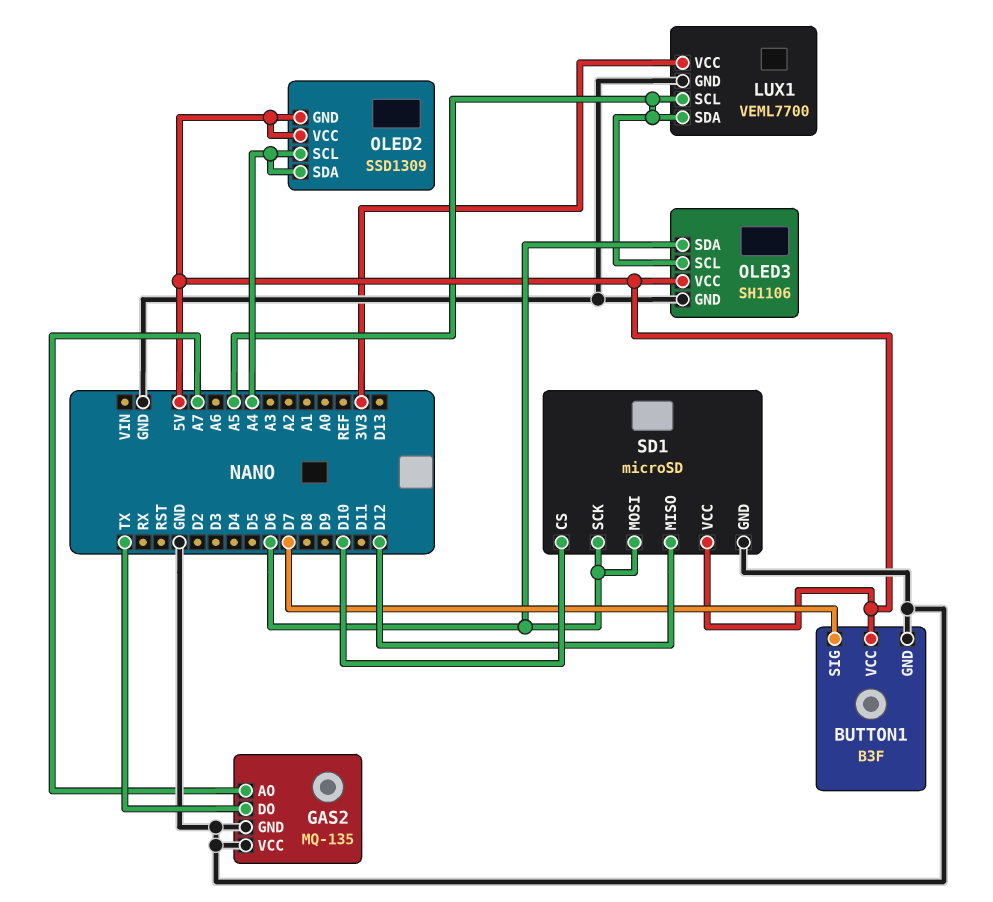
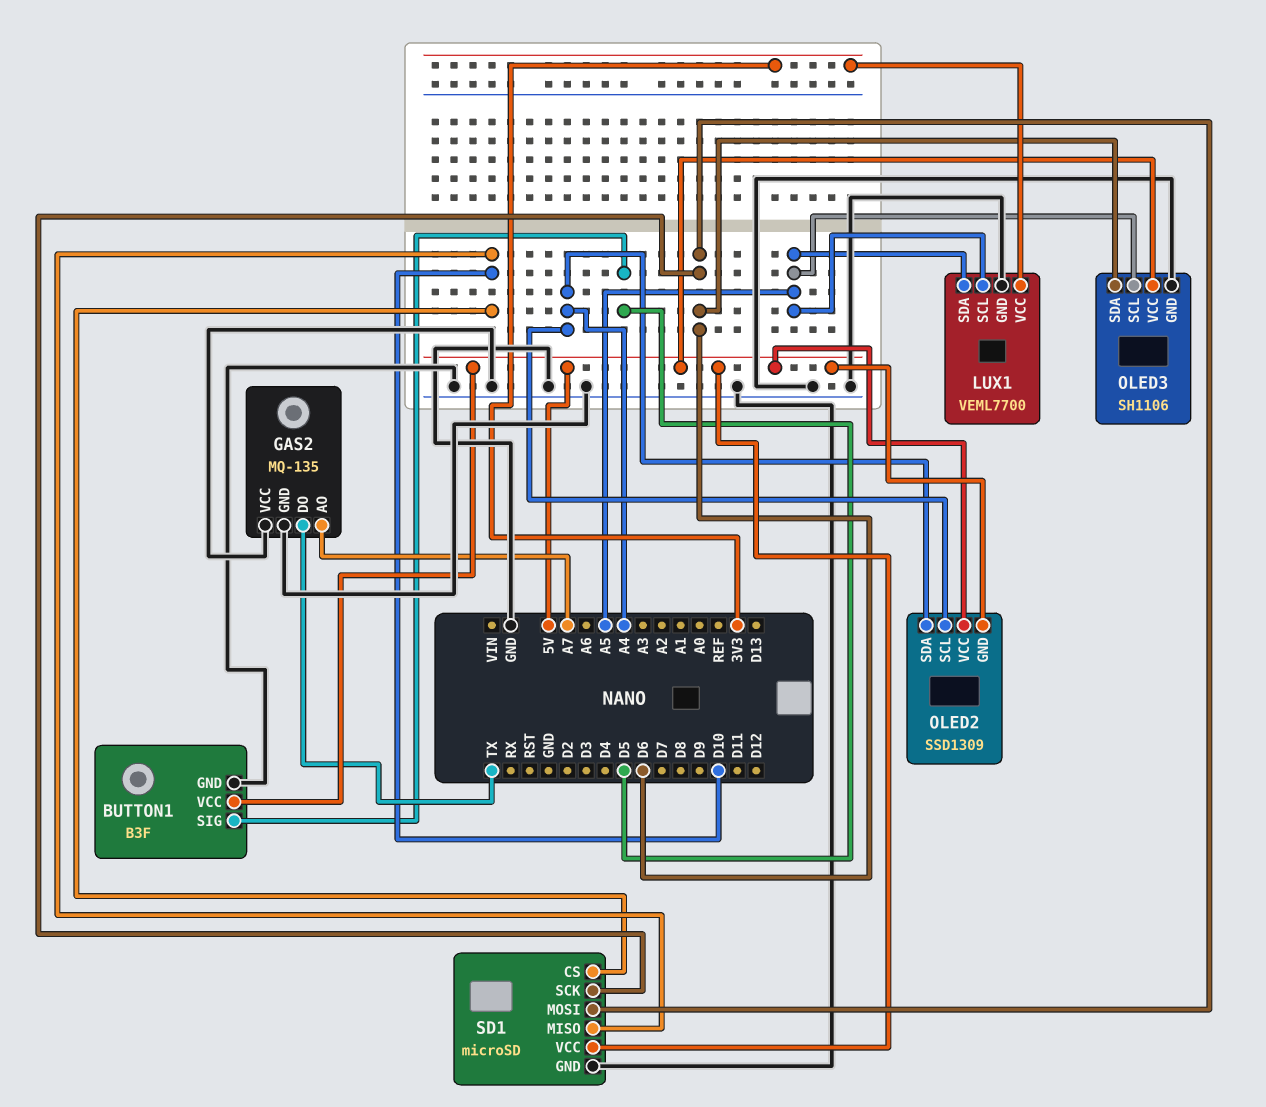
BUTTON1 pin SIG: D7 -> D5
SD1 pin MISO: D12 -> D10

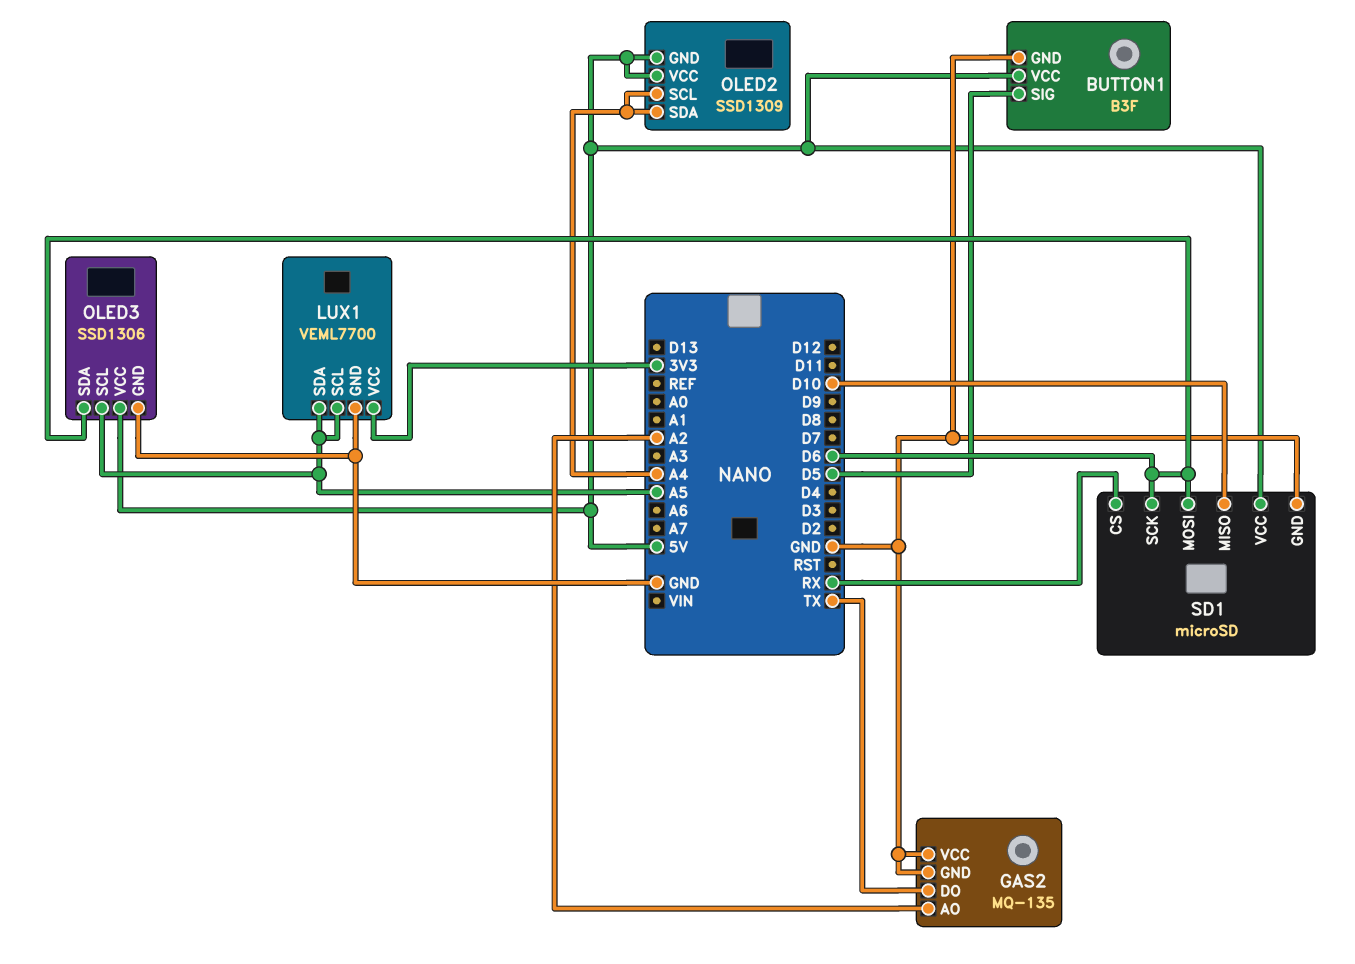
GAS2 pin AO: A7 -> A2
OLED3: SH1106 -> SSD1306
SD1 pin CS: D10 -> RX

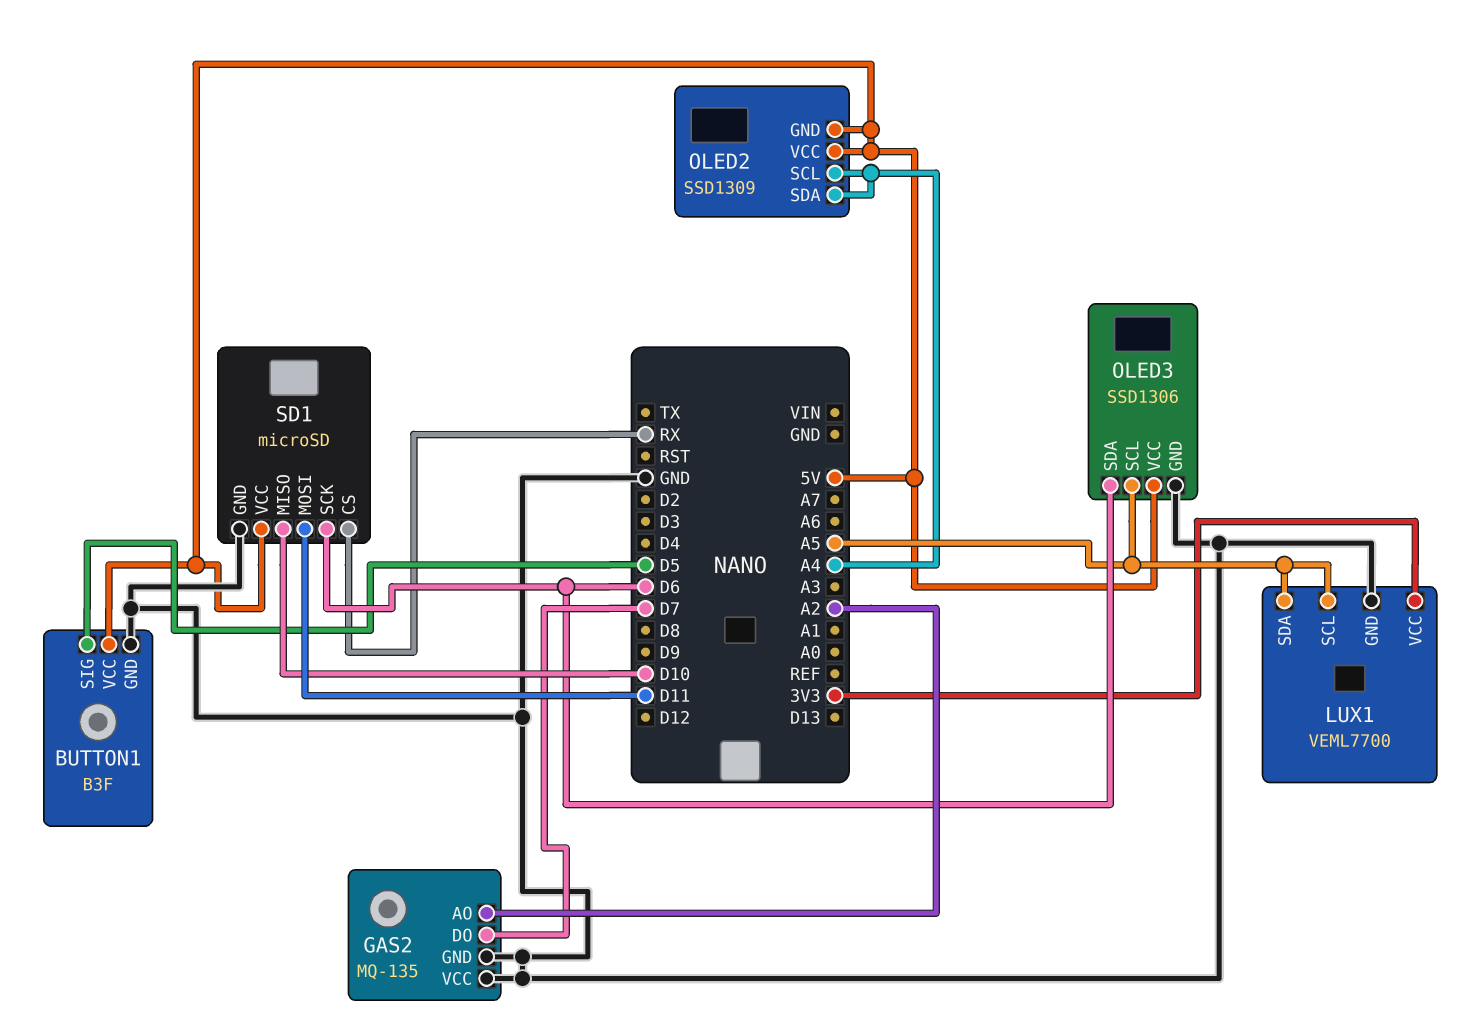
GAS2 pin DO: TX -> D7
SD1 pin MOSI: D6 -> D11

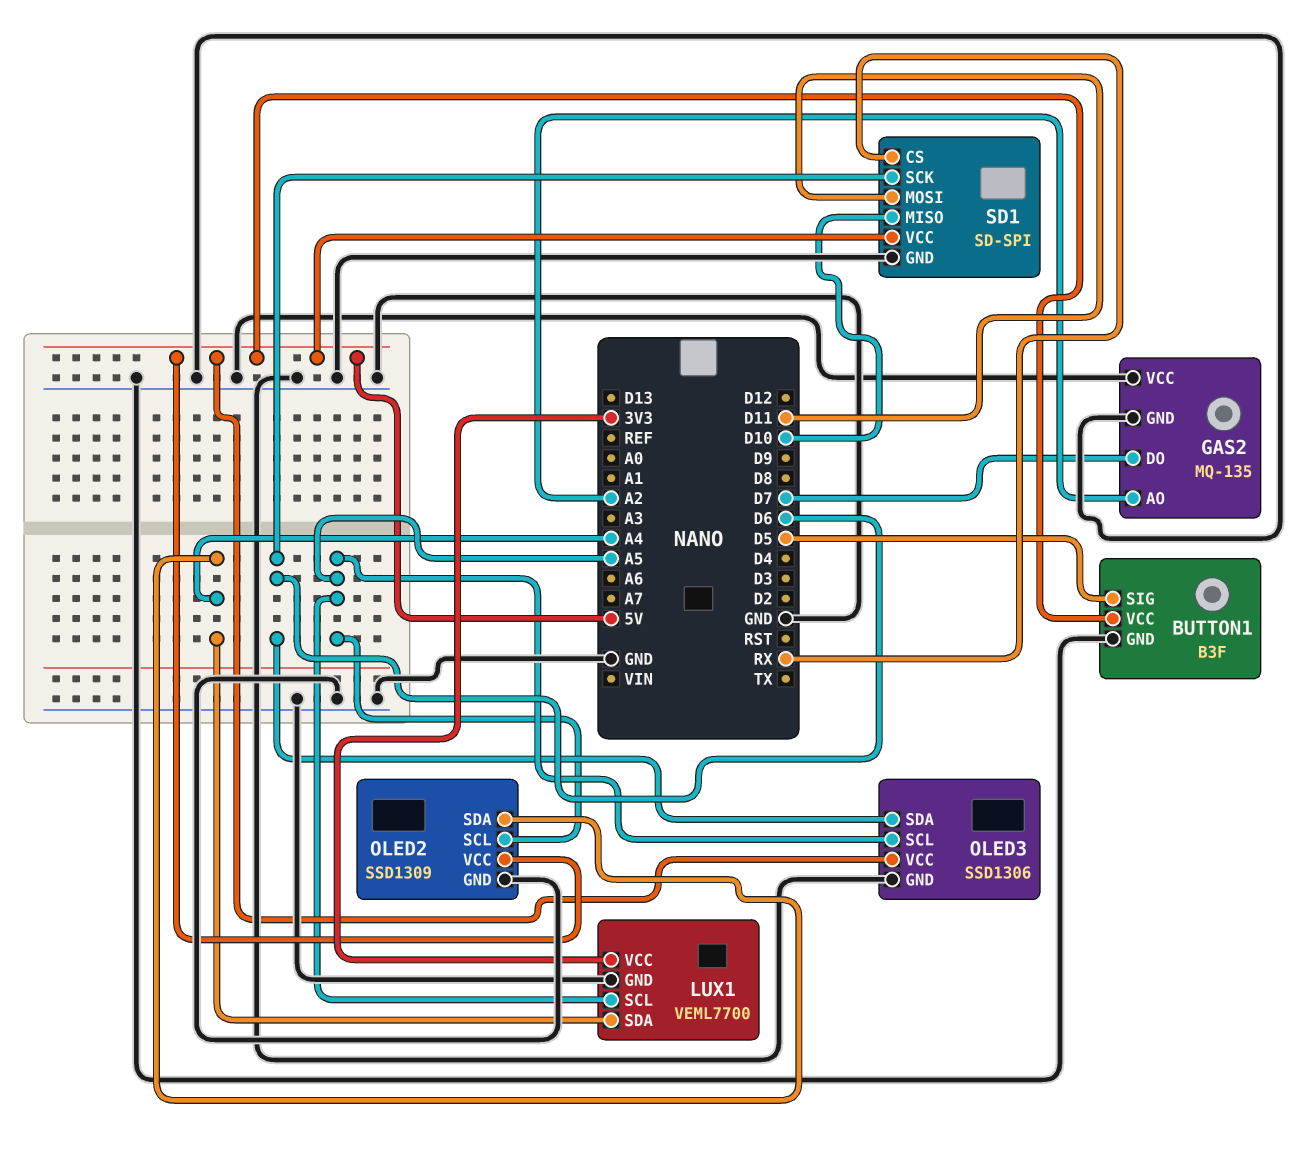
LUX1 pin SDA: A5 -> A4
OLED2 pin GND: 5V -> GND
OLED2 pin SCL: A4 -> A5
SD1: microSD -> SD-SPI

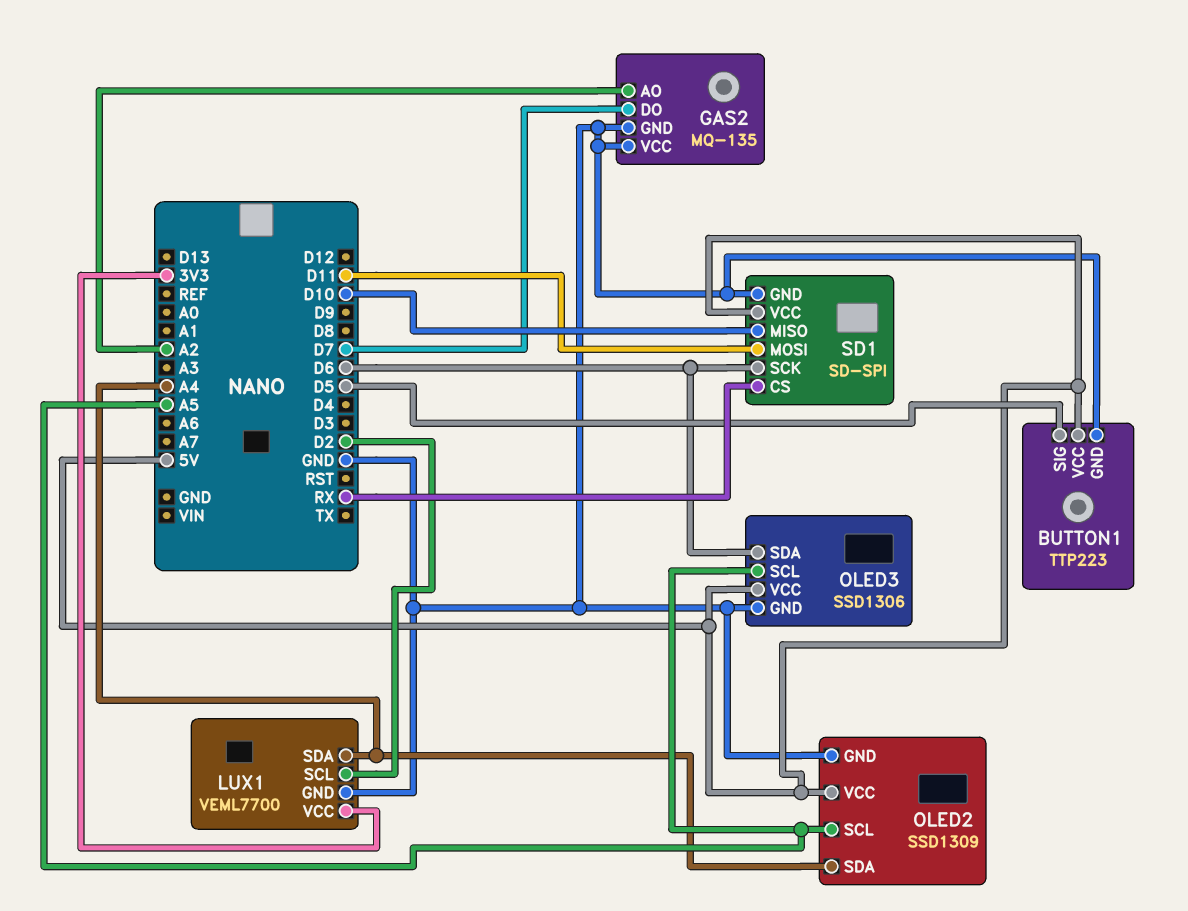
BUTTON1: B3F -> TTP223
LUX1 pin SCL: A5 -> D2

